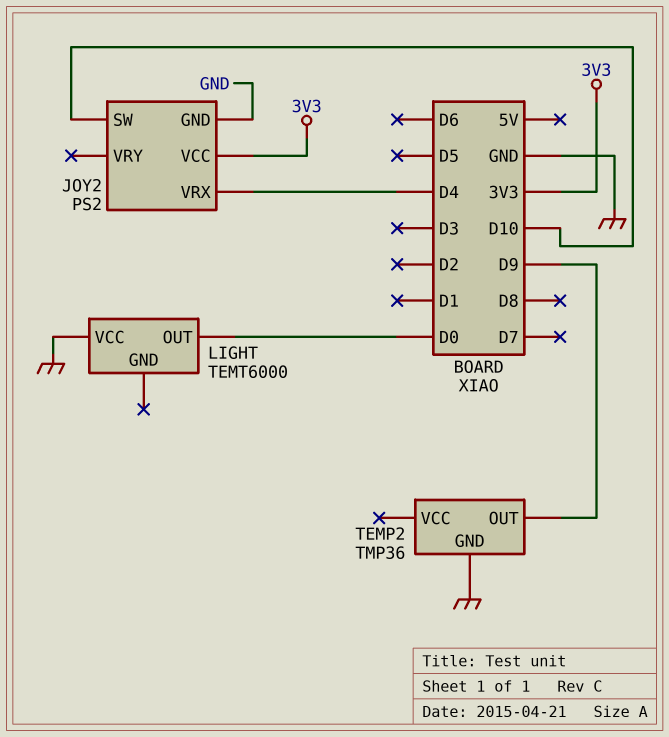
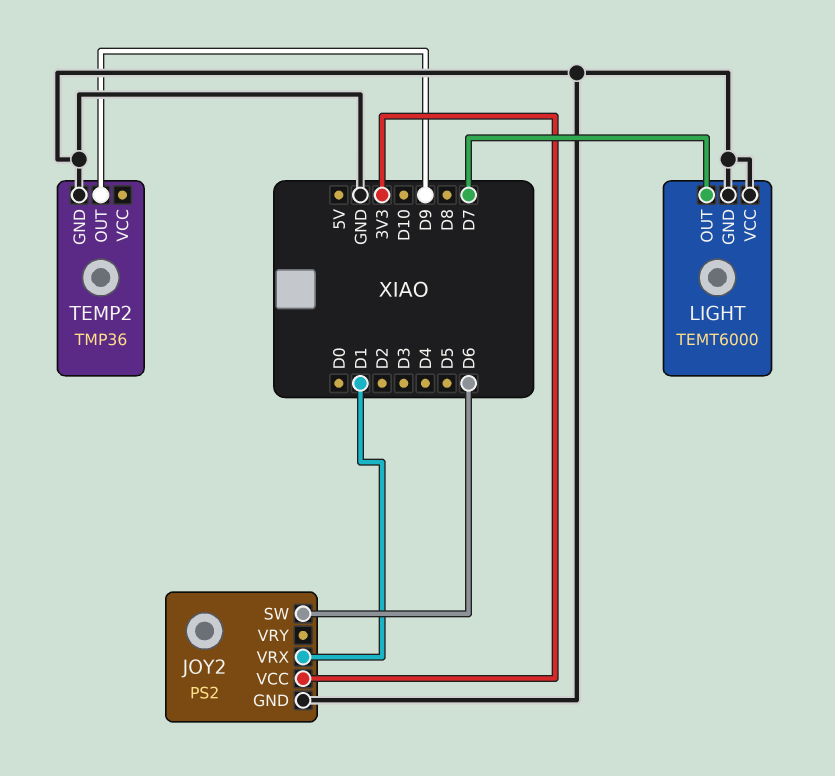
JOY2 pin SW: D10 -> D6
JOY2 pin VRX: D4 -> D1
LIGHT pin GND: none -> GND
LIGHT pin OUT: D0 -> D7

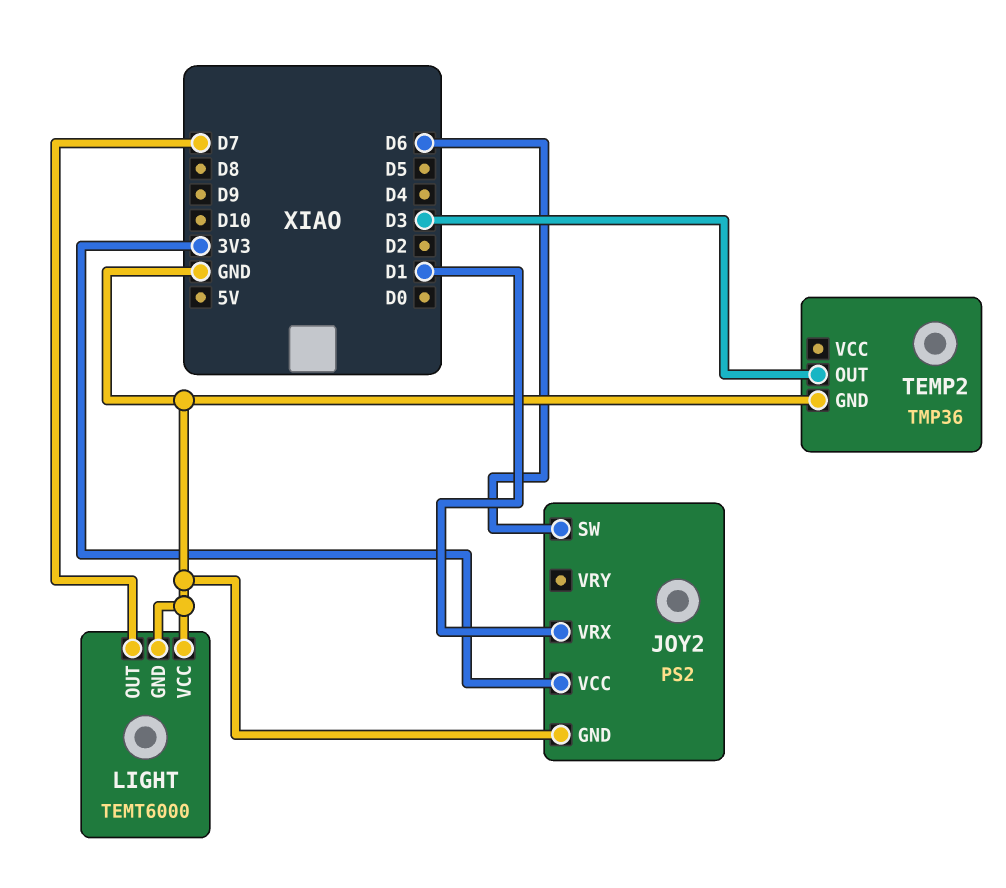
TEMP2 pin OUT: D9 -> D3

